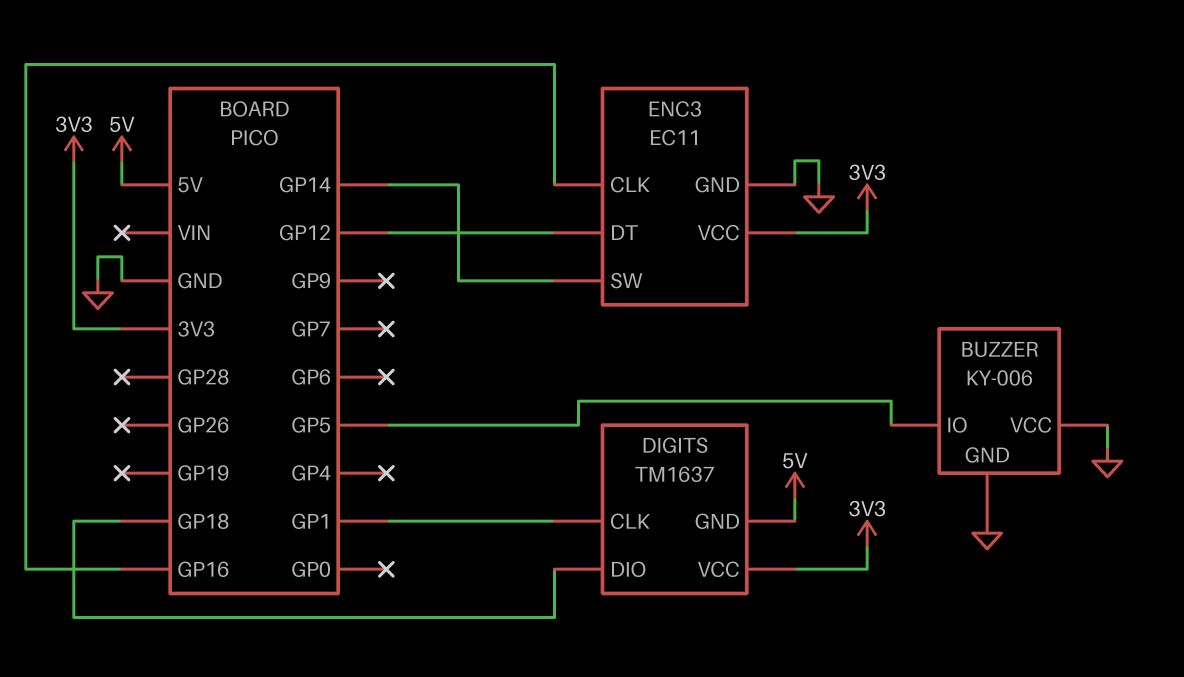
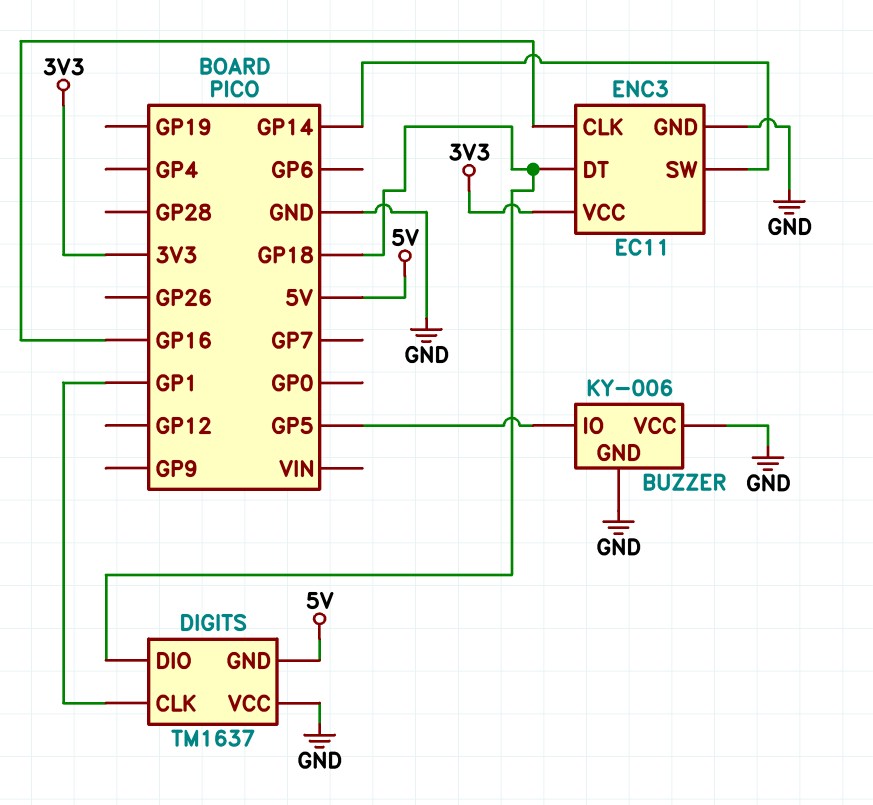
DIGITS pin VCC: 3V3 -> GND
ENC3 pin DT: GP12 -> GP18

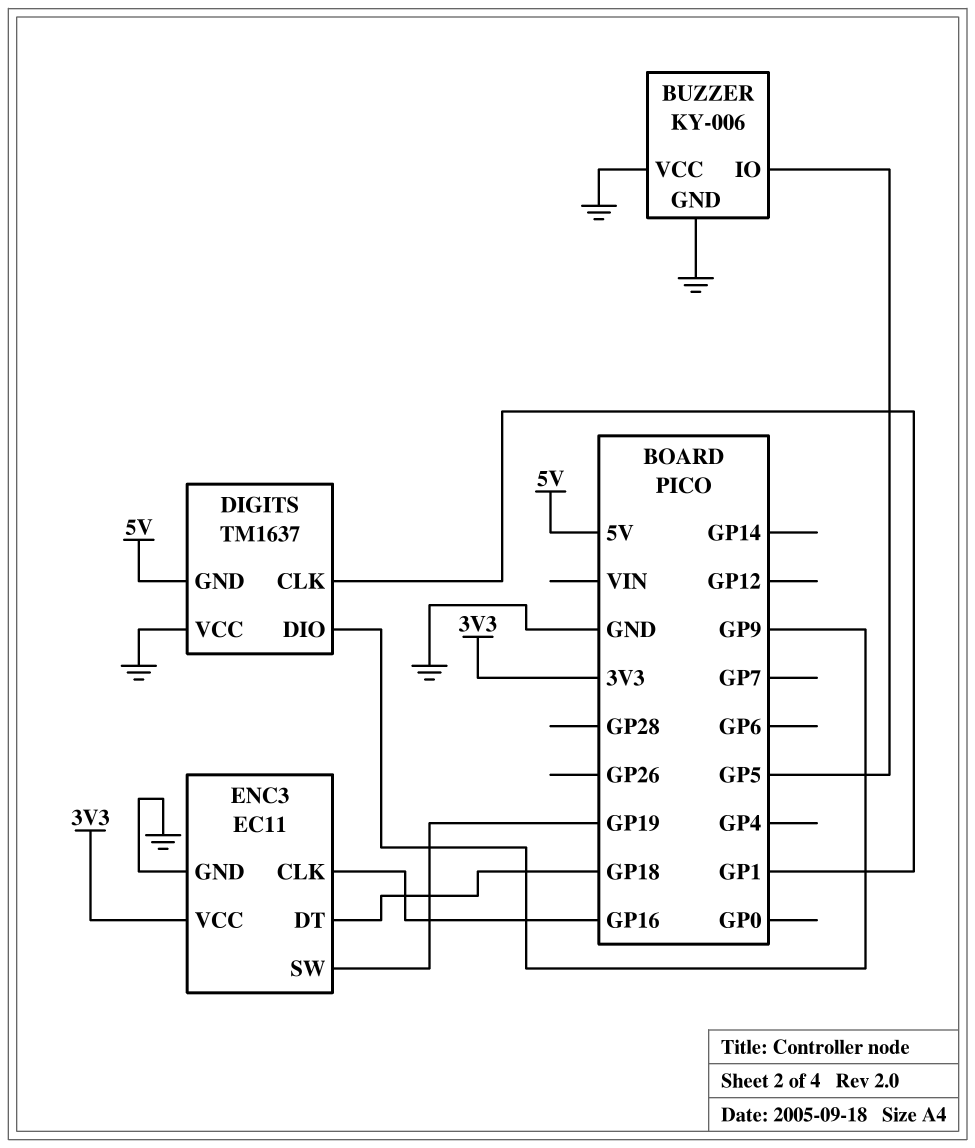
DIGITS pin DIO: GP18 -> GP9
ENC3 pin SW: GP14 -> GP19

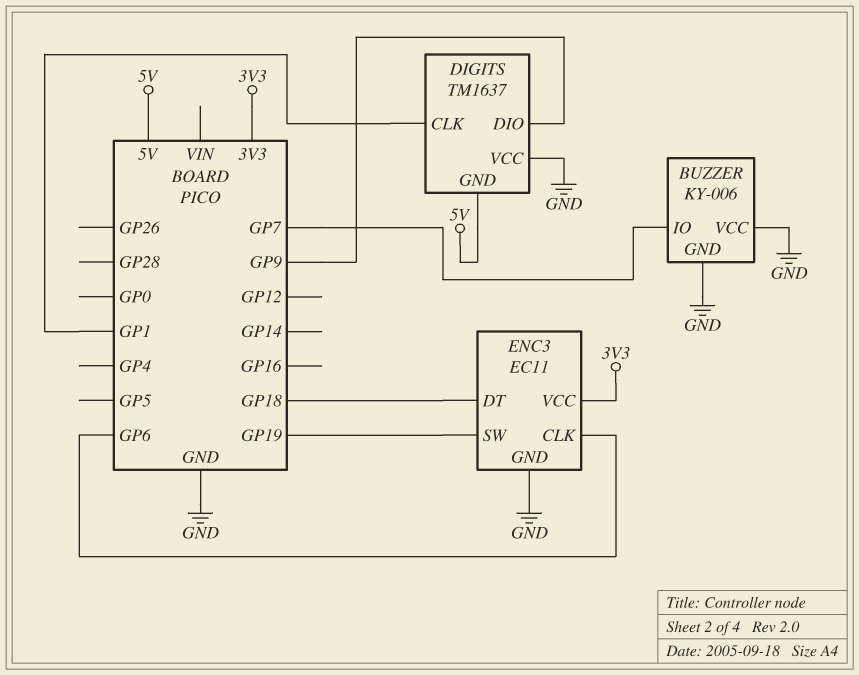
BUZZER pin IO: GP5 -> GP7
ENC3 pin CLK: GP16 -> GP6

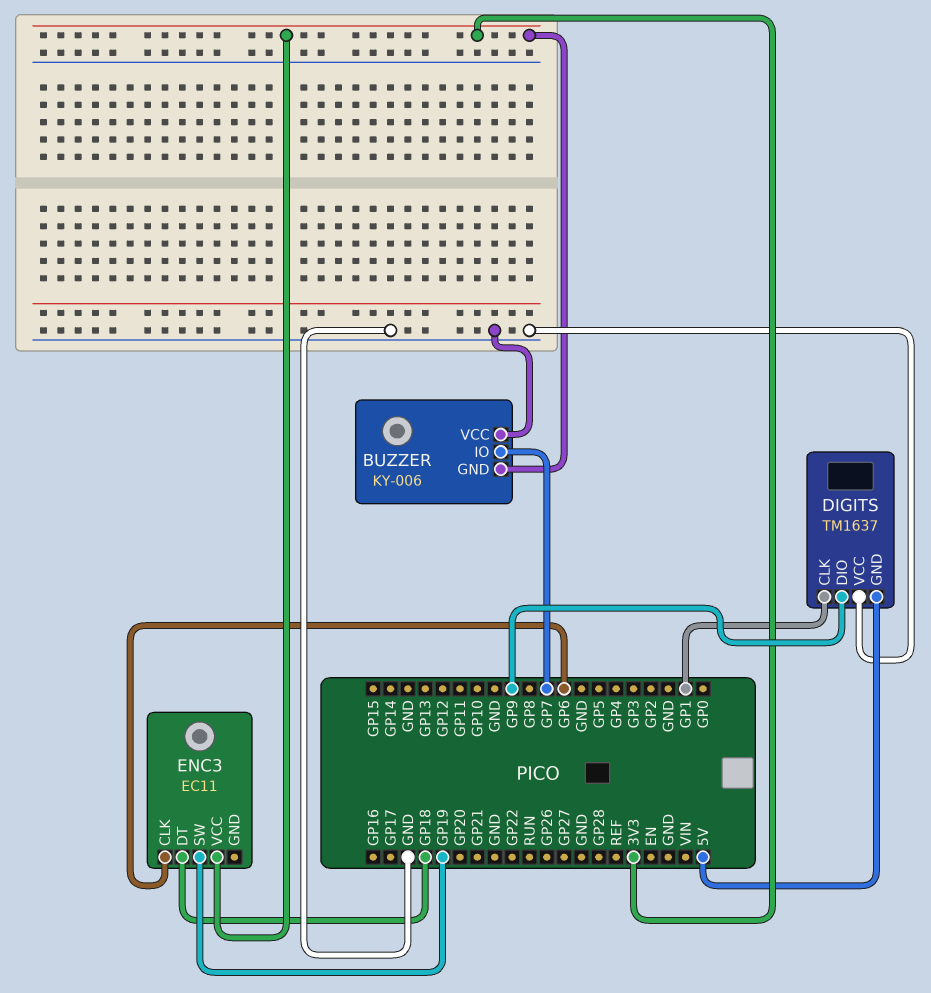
BUZZER pin GND: GND -> 3V3
ENC3 pin GND: GND -> none

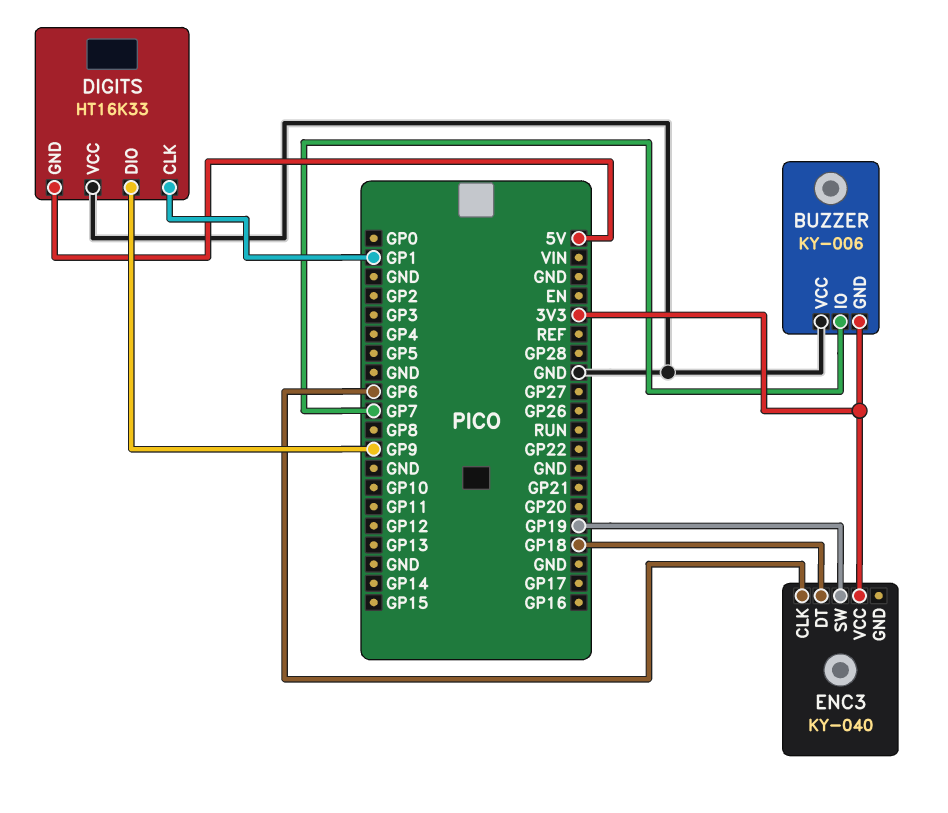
DIGITS: TM1637 -> HT16K33
ENC3: EC11 -> KY-040

